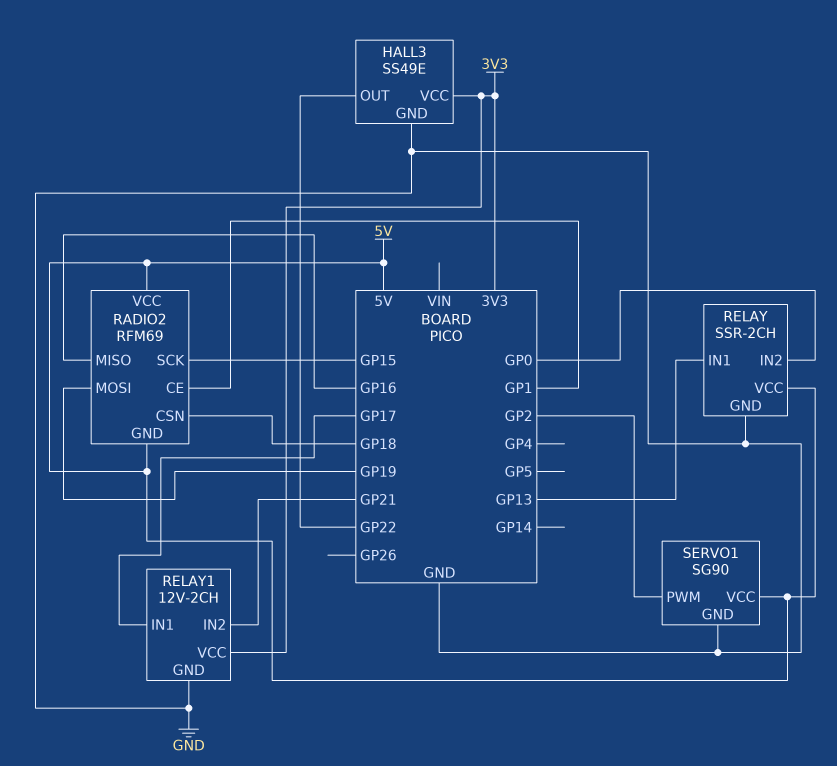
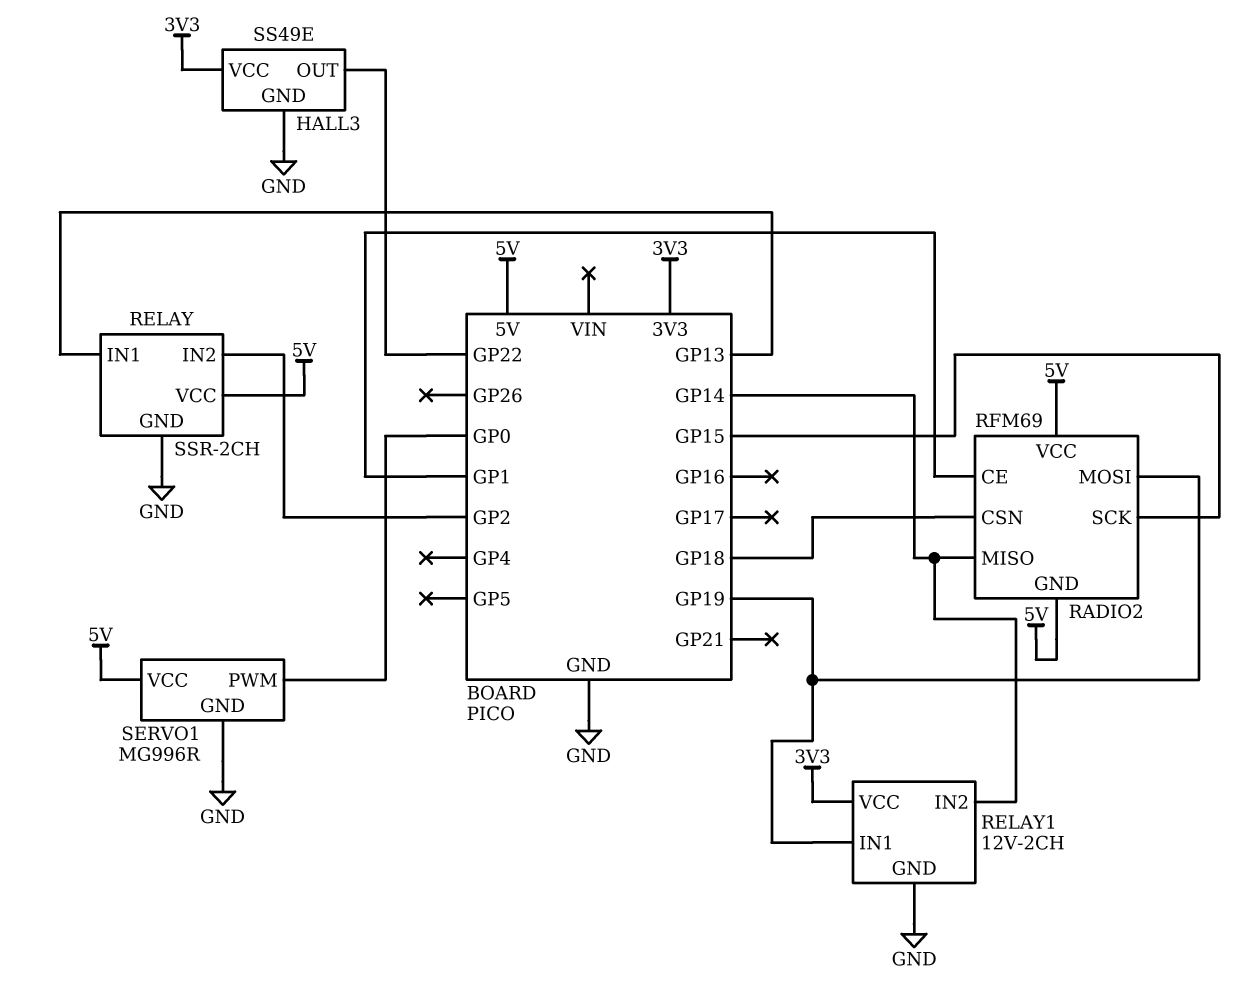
RADIO2 pin MISO: GP16 -> GP14
RELAY pin IN2: GP0 -> GP2
RELAY1 pin IN1: GP17 -> GP19
RELAY1 pin IN2: GP21 -> GP14
SERVO1: SG90 -> MG996R
SERVO1 pin PWM: GP2 -> GP0

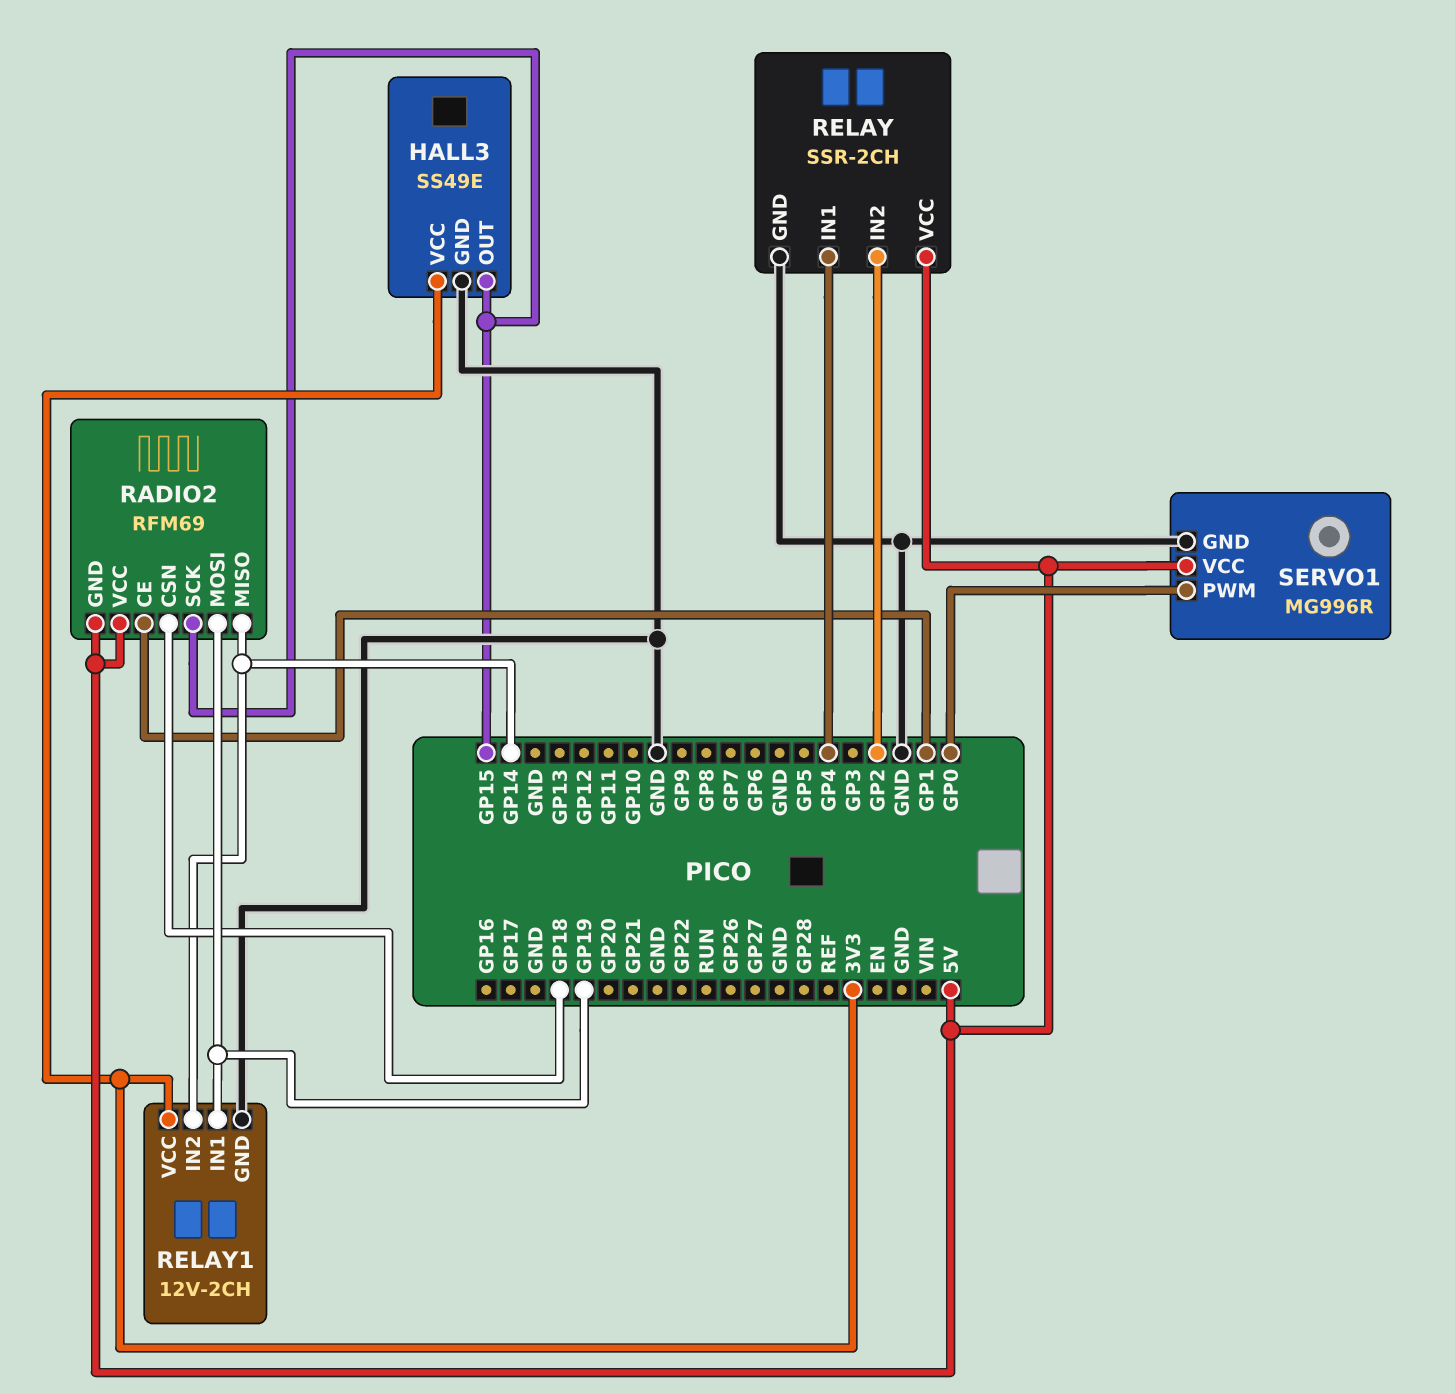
HALL3 pin OUT: GP22 -> GP15
RELAY pin IN1: GP13 -> GP4

